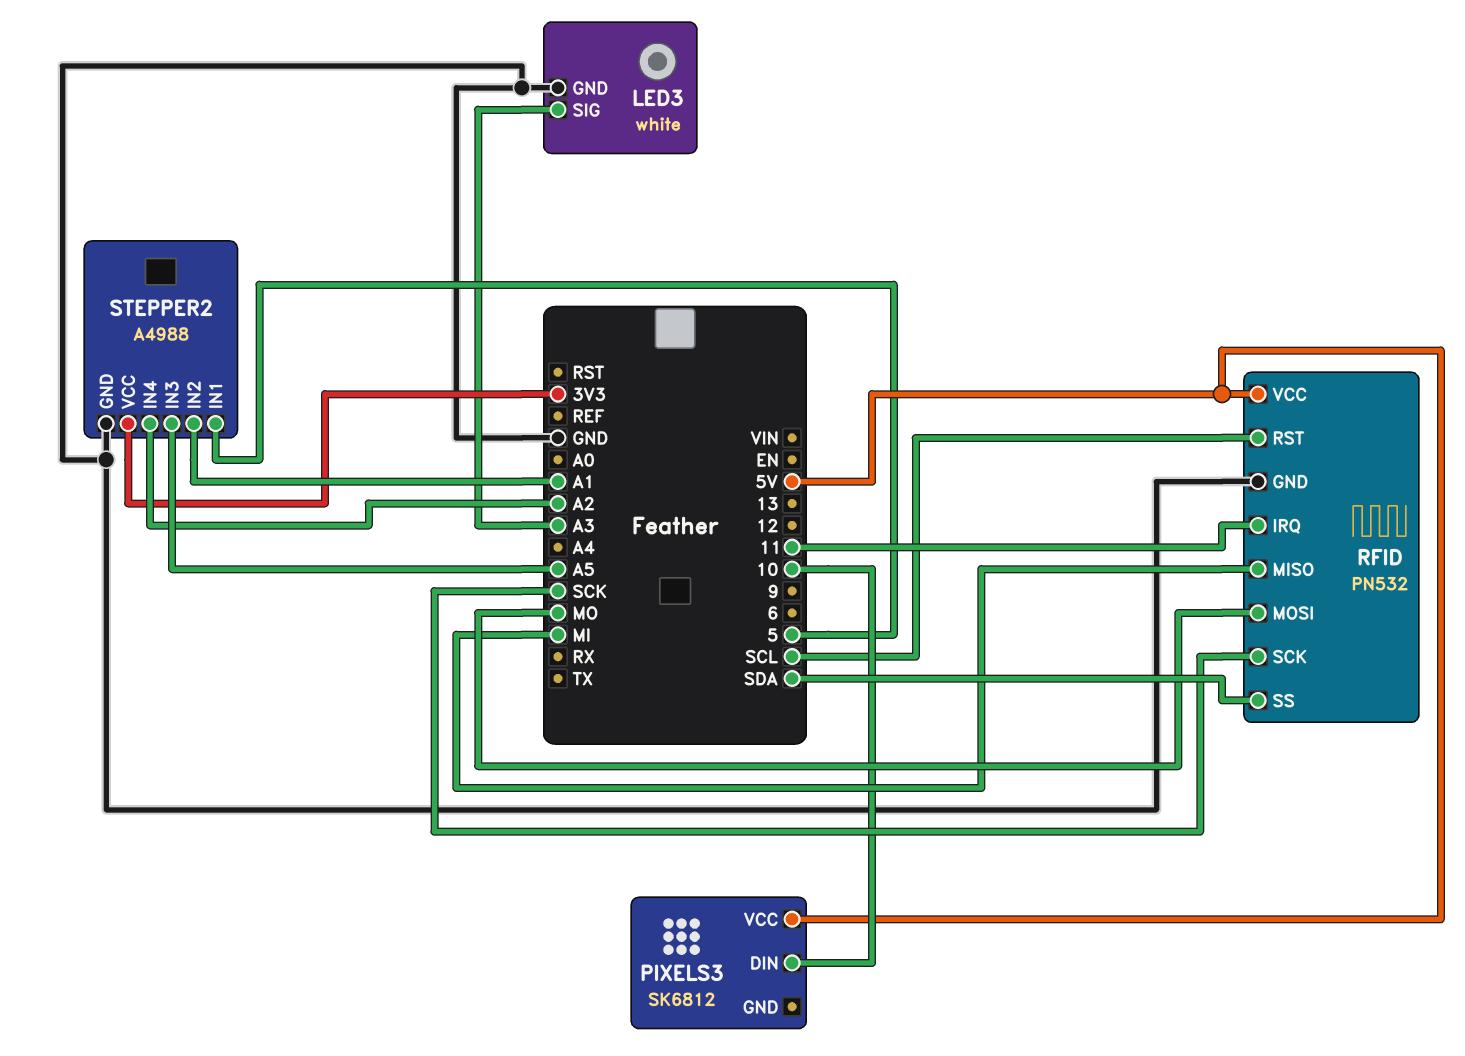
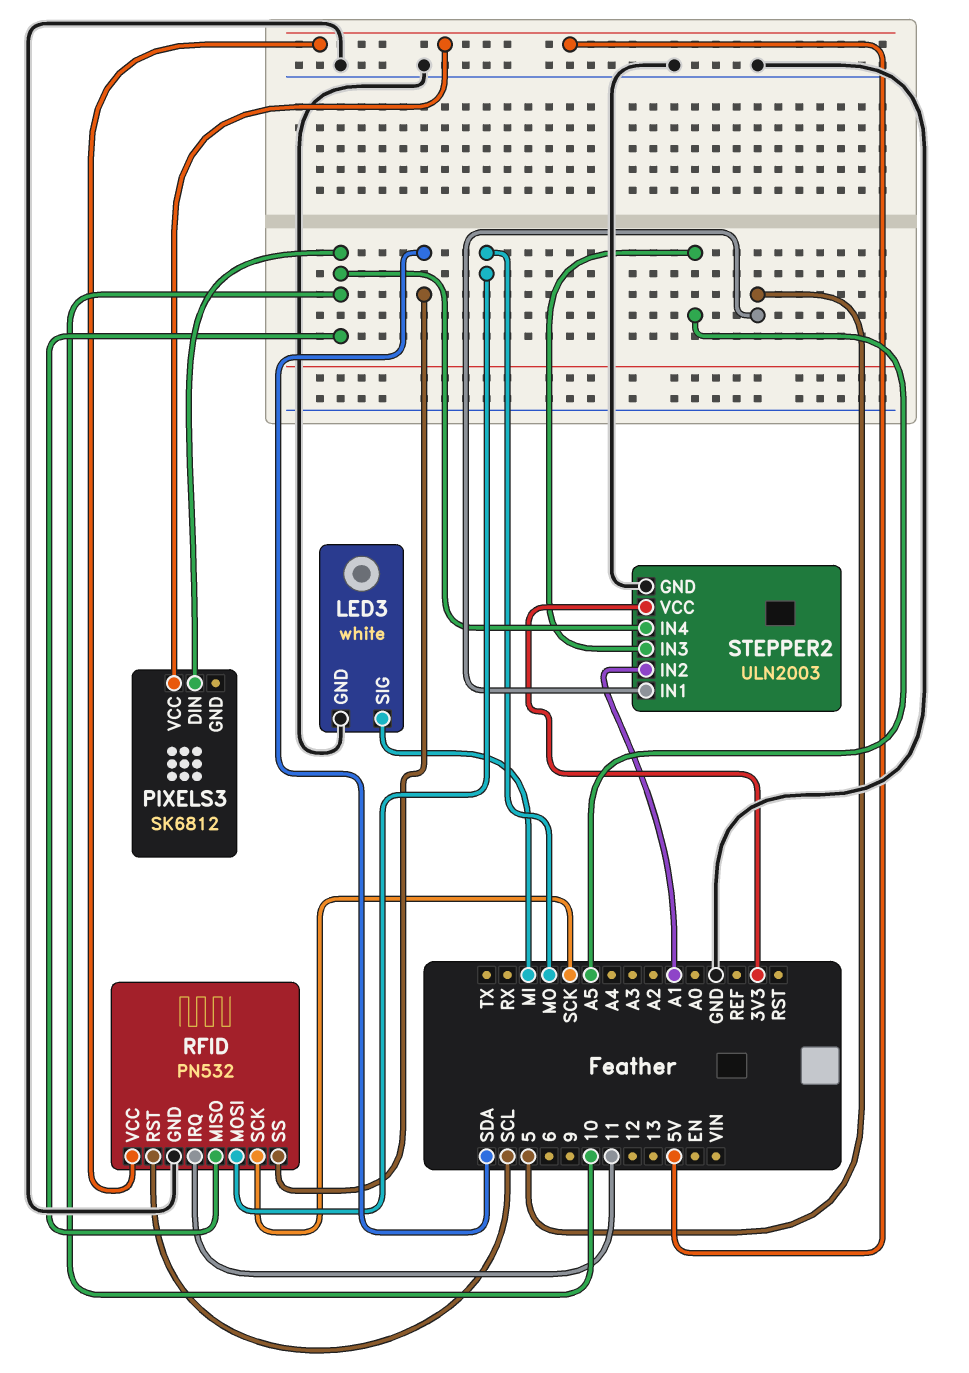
LED3 pin SIG: A3 -> MI
RFID pin MISO: MI -> 10
STEPPER2: A4988 -> ULN2003
STEPPER2 pin IN4: A2 -> 10

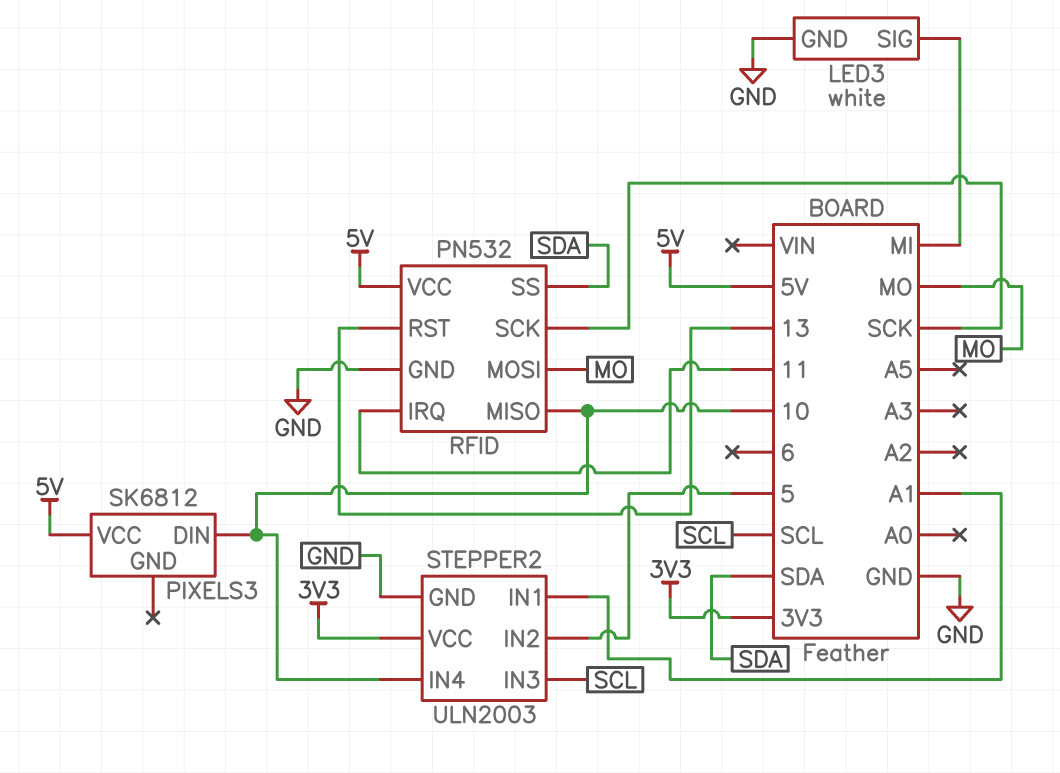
RFID pin RST: SCL -> 13
STEPPER2 pin IN1: 5 -> A1
STEPPER2 pin IN2: A1 -> 5
STEPPER2 pin IN3: A5 -> SCL

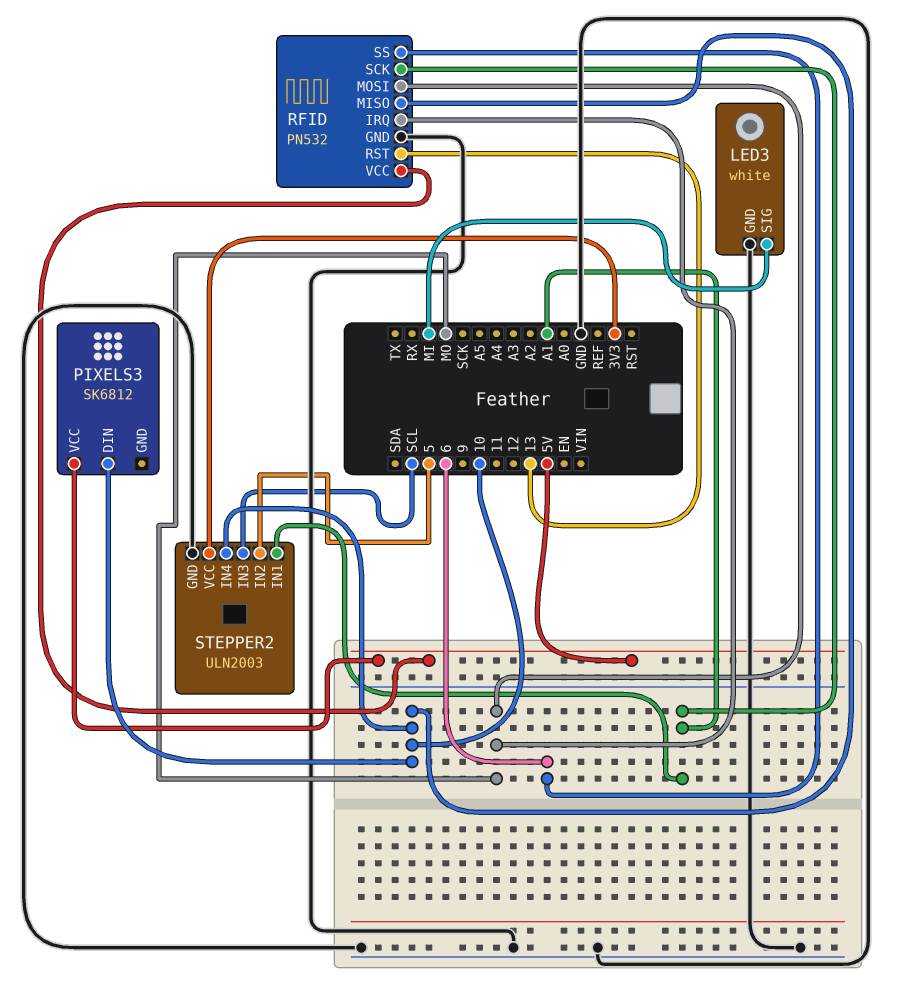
RFID pin IRQ: 11 -> MO
RFID pin SCK: SCK -> A1
RFID pin SS: SDA -> 6

